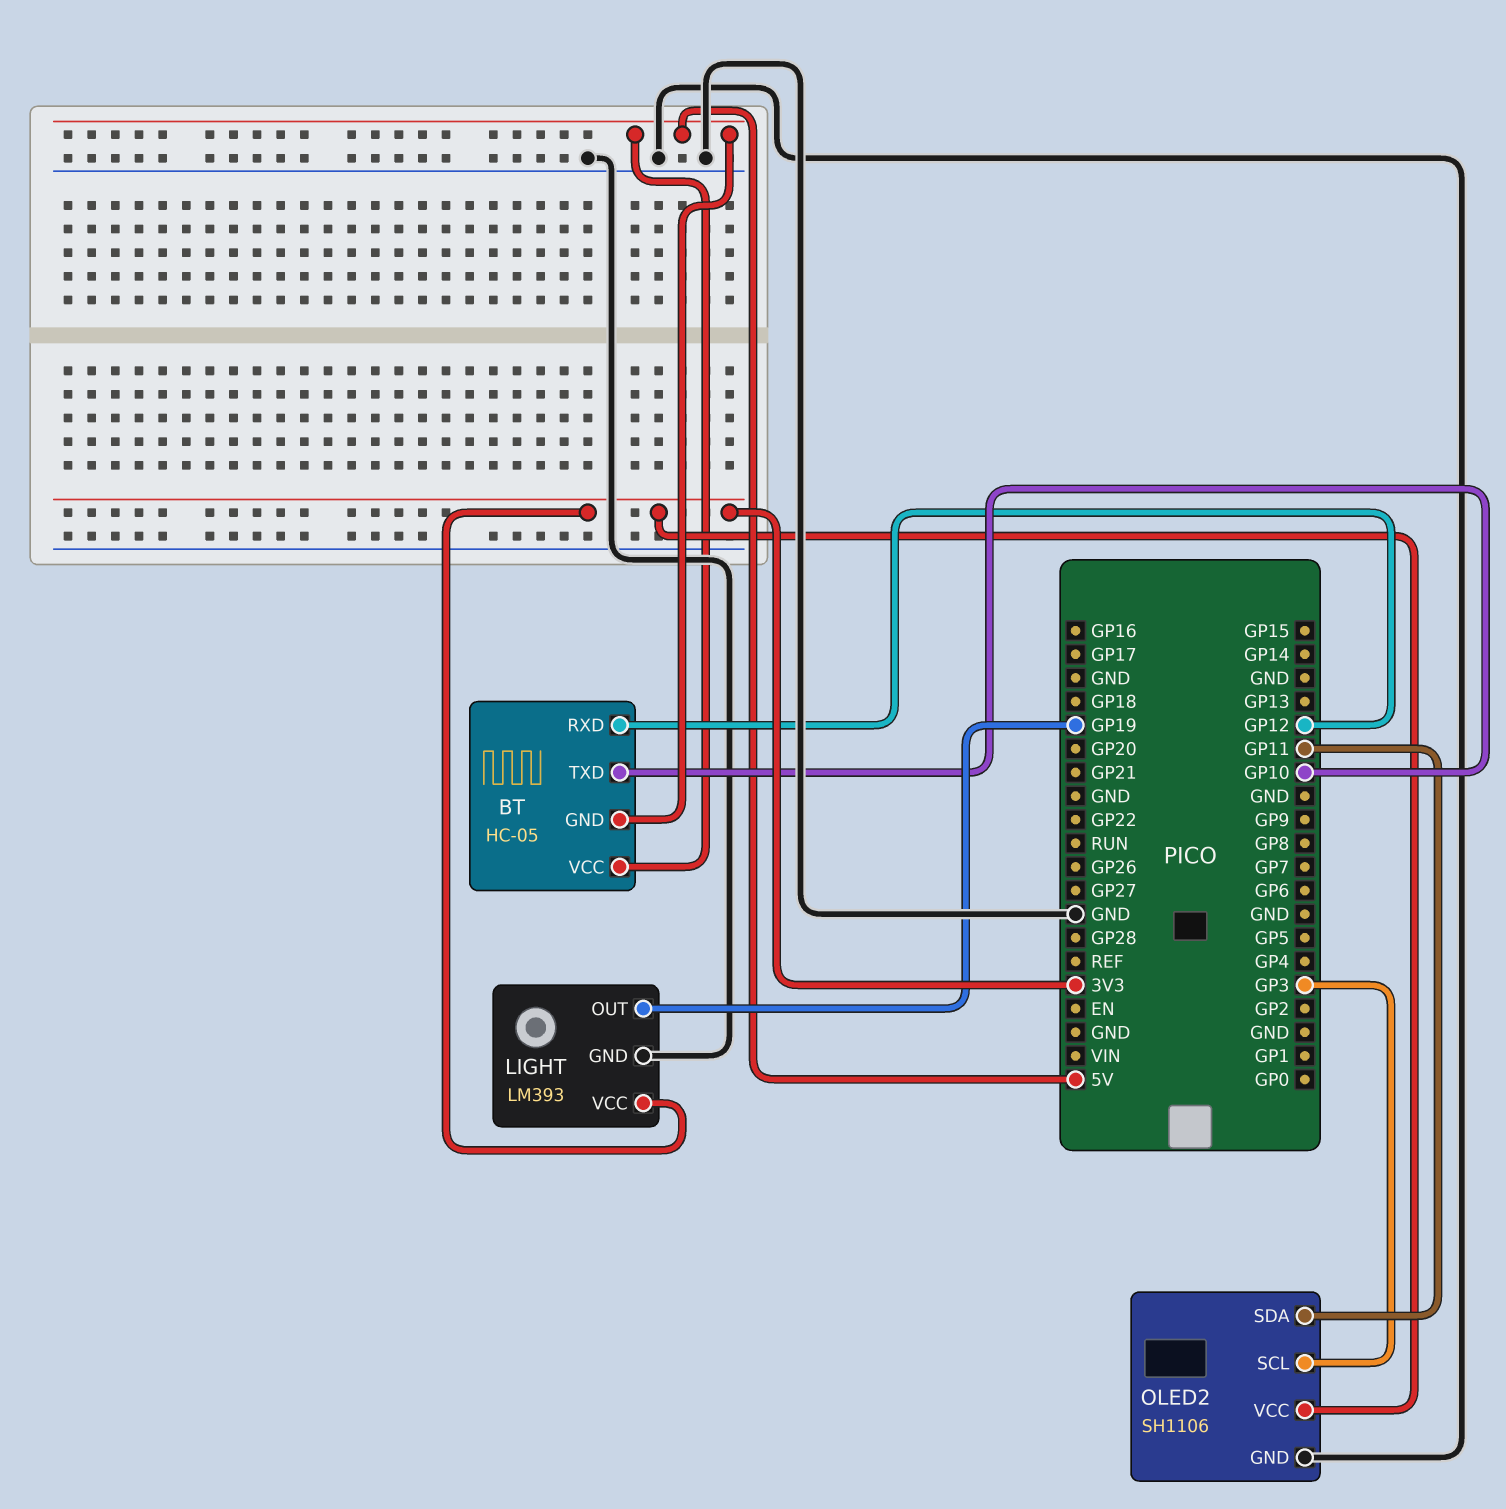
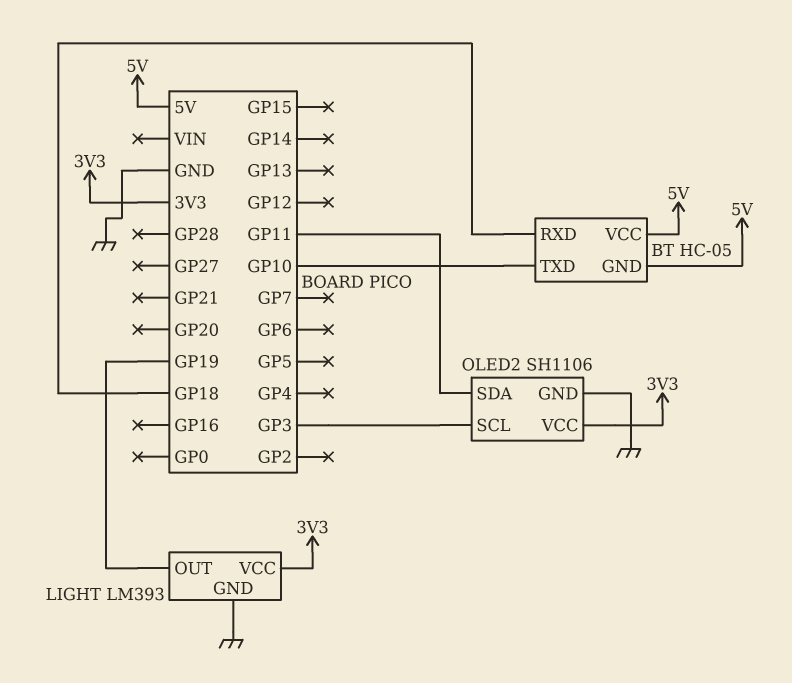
BT pin RXD: GP12 -> GP18

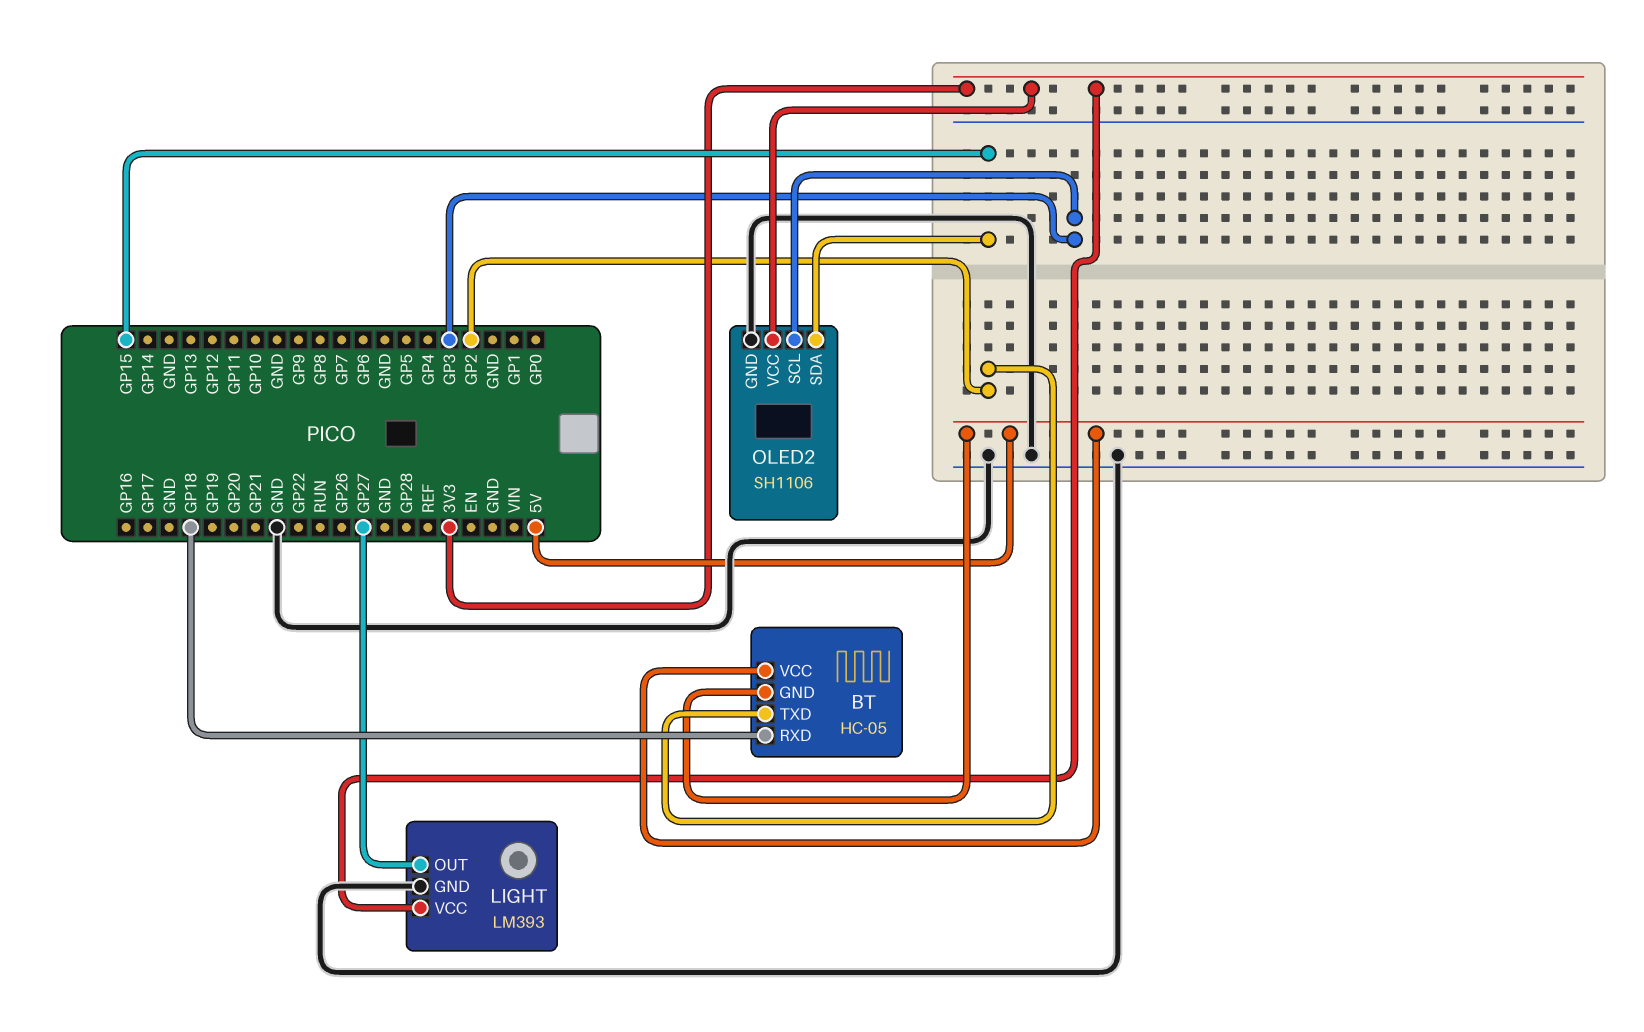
BT pin TXD: GP10 -> GP2
LIGHT pin OUT: GP19 -> GP27
OLED2 pin SDA: GP11 -> GP15

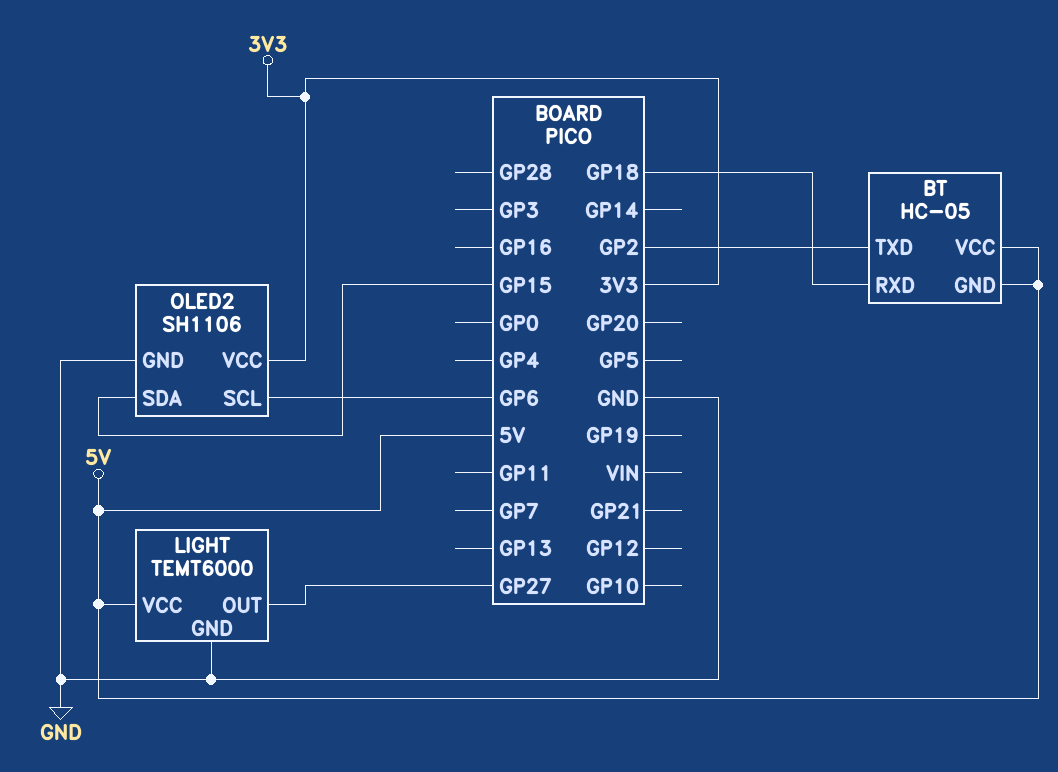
LIGHT: LM393 -> TEMT6000
LIGHT pin VCC: 3V3 -> 5V
OLED2 pin SCL: GP3 -> GP6

